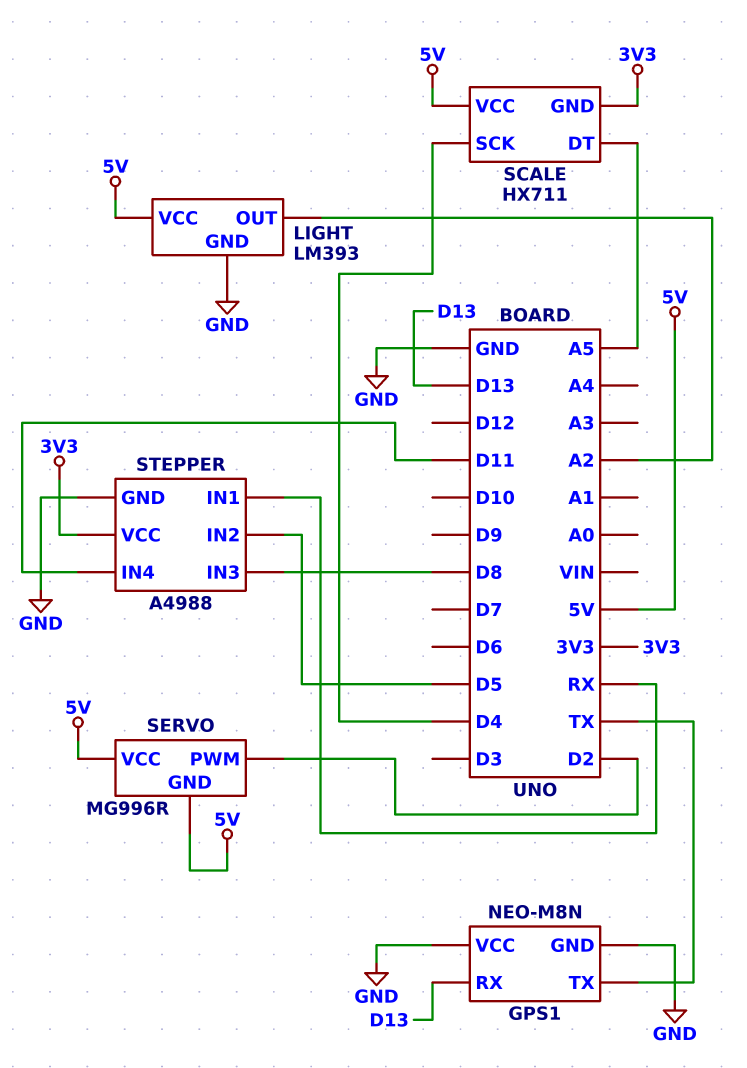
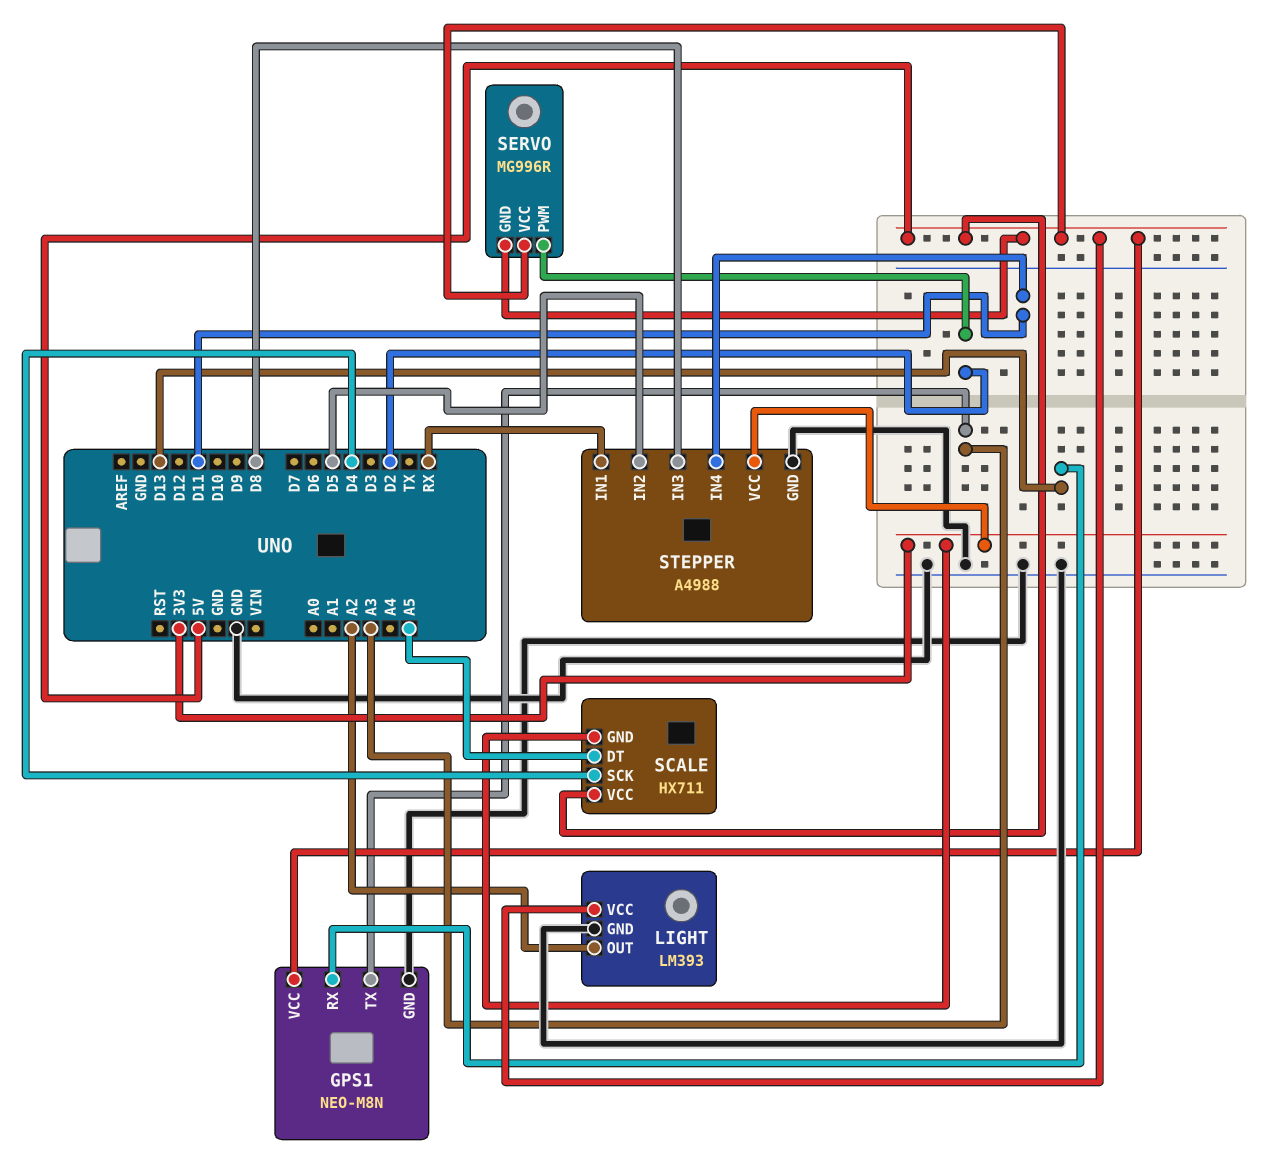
GPS1 pin TX: TX -> A3
GPS1 pin VCC: GND -> 5V

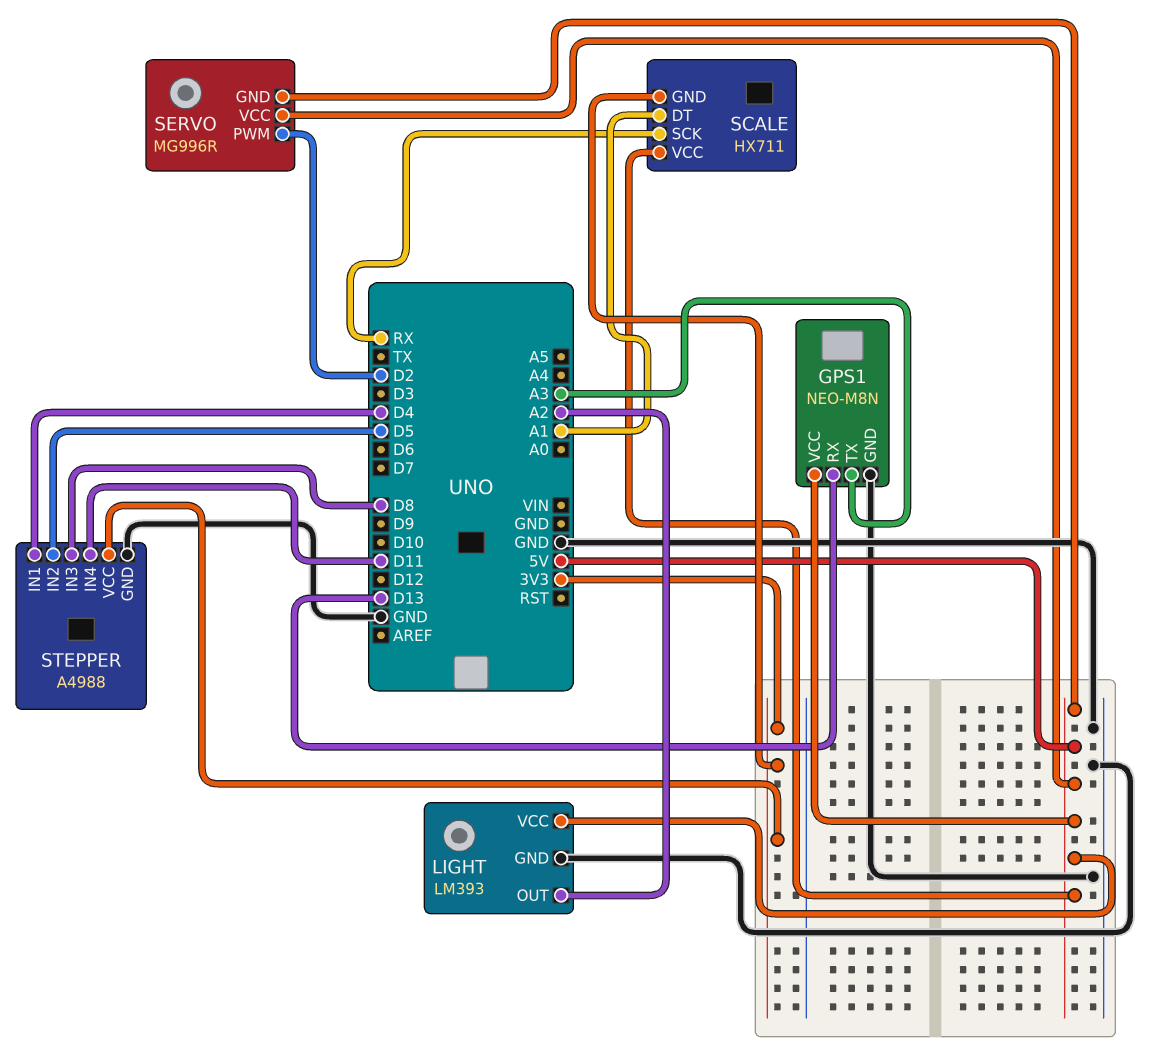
SCALE pin DT: A5 -> A1
SCALE pin SCK: D4 -> RX
STEPPER pin IN1: RX -> D4

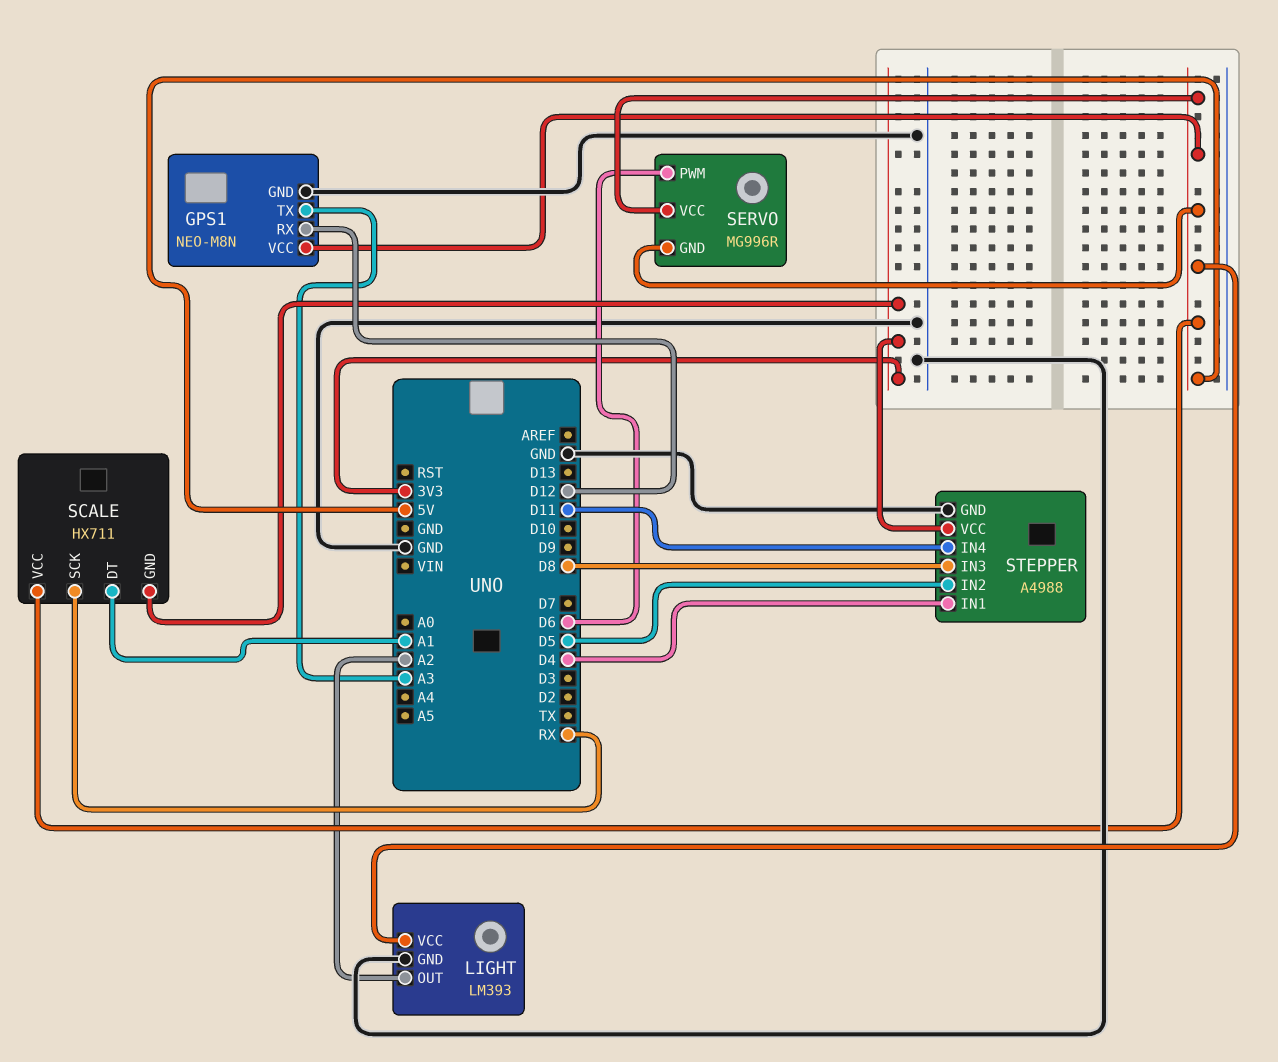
GPS1 pin RX: D13 -> D12
SERVO pin PWM: D2 -> D6

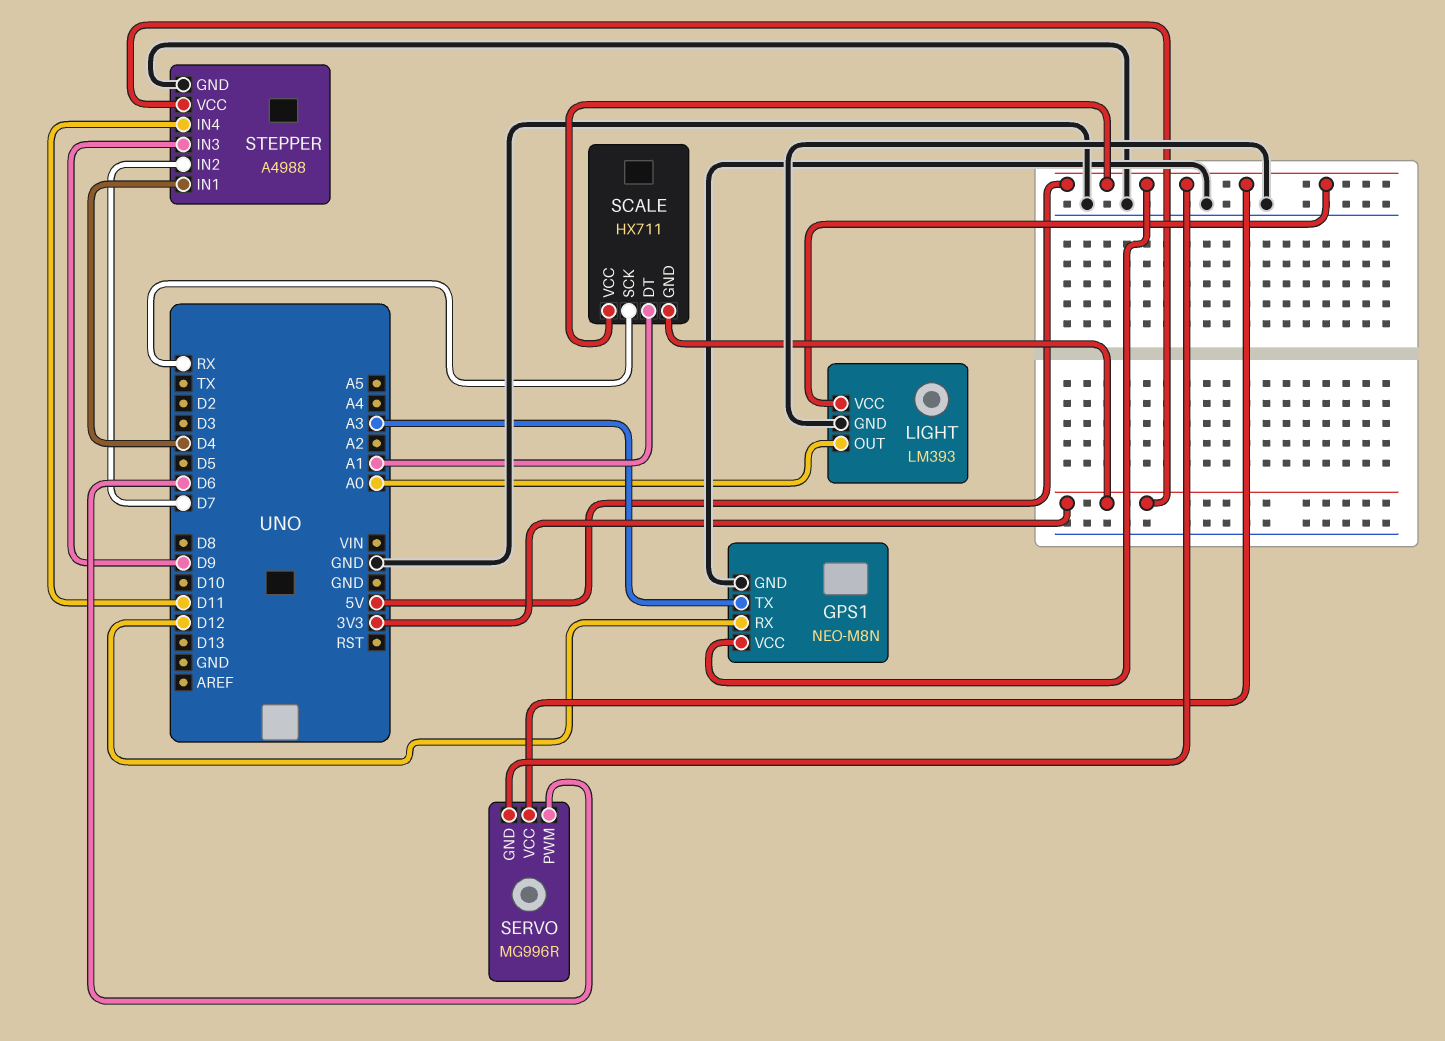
LIGHT pin OUT: A2 -> A0
STEPPER pin IN2: D5 -> D7
STEPPER pin IN3: D8 -> D9

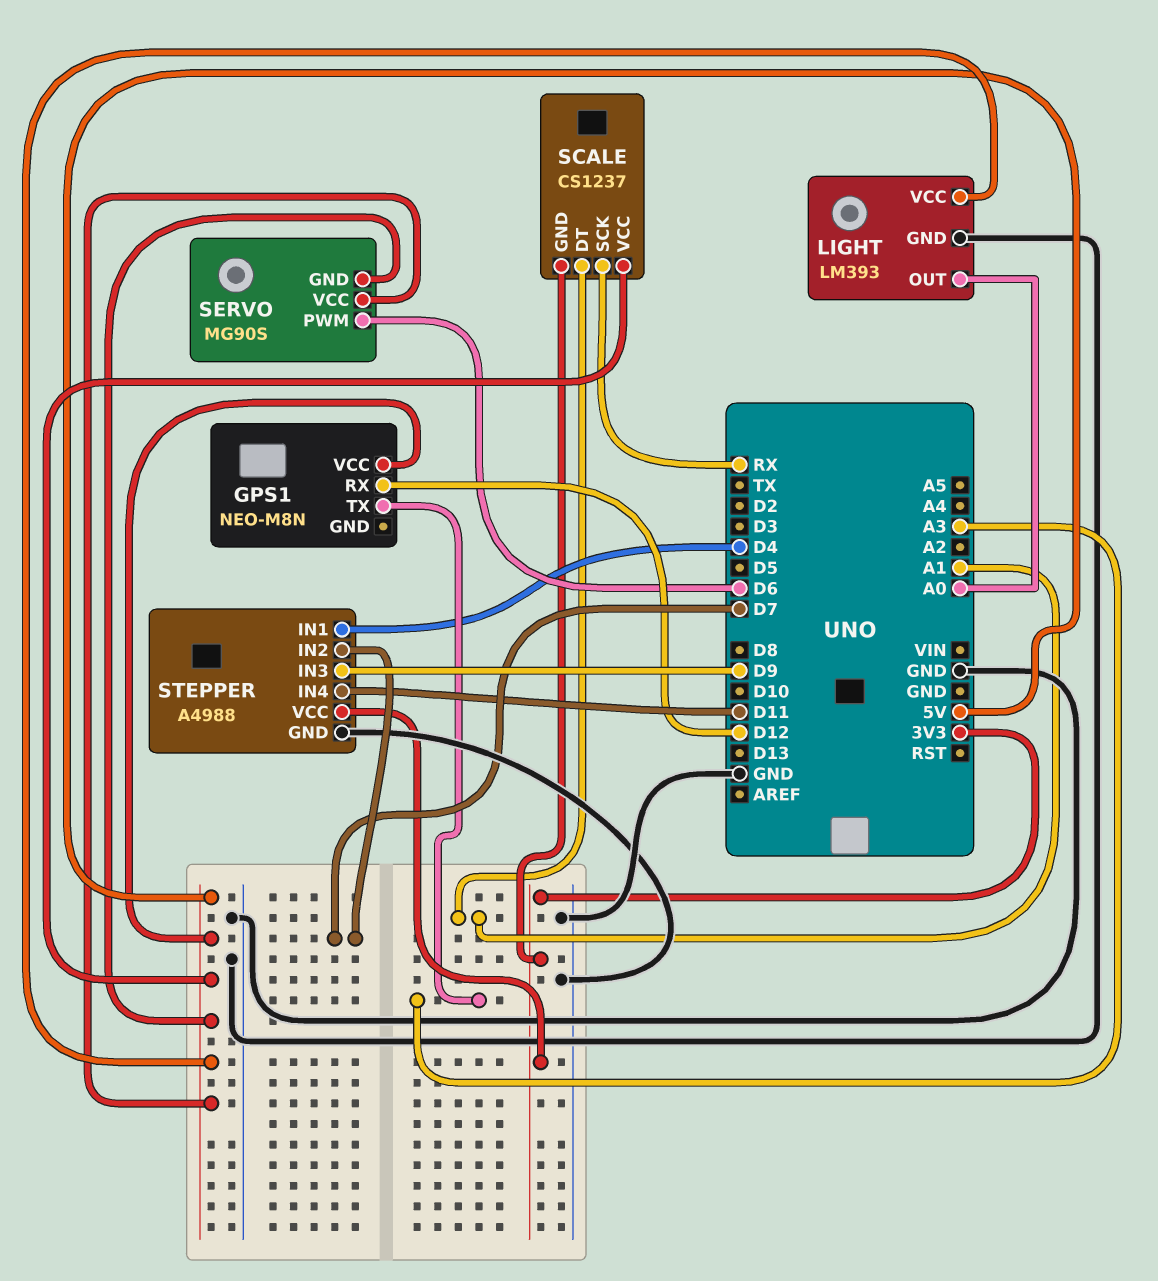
GPS1 pin GND: GND -> none
SCALE: HX711 -> CS1237
SERVO: MG996R -> MG90S

